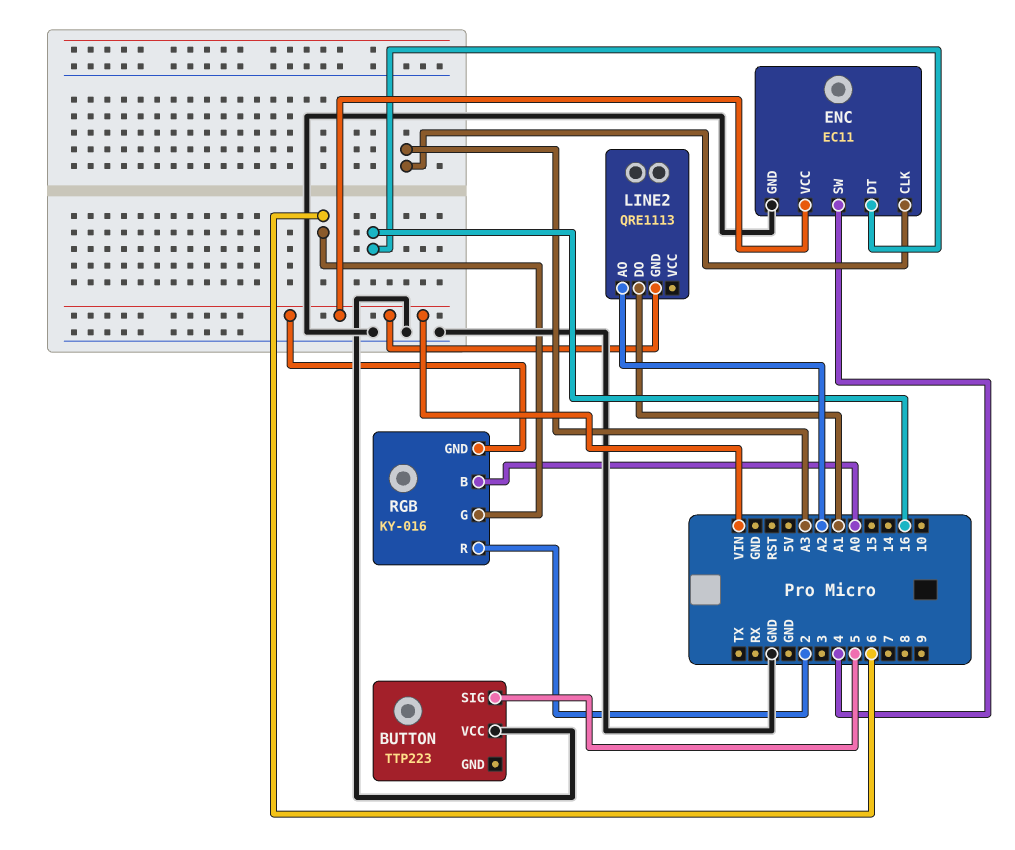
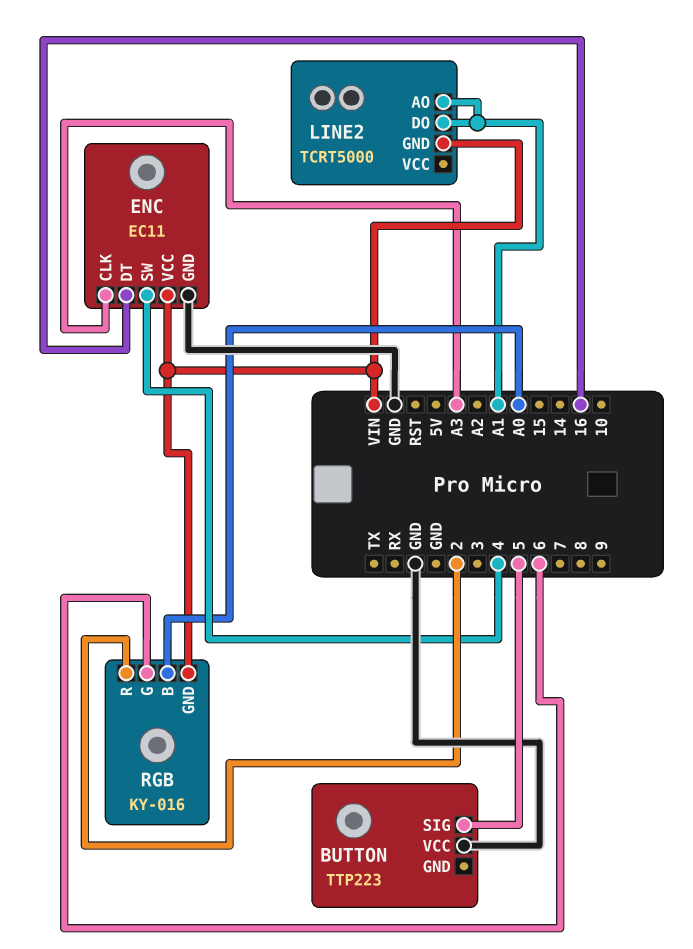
LINE2: QRE1113 -> TCRT5000
LINE2 pin AO: A2 -> A1

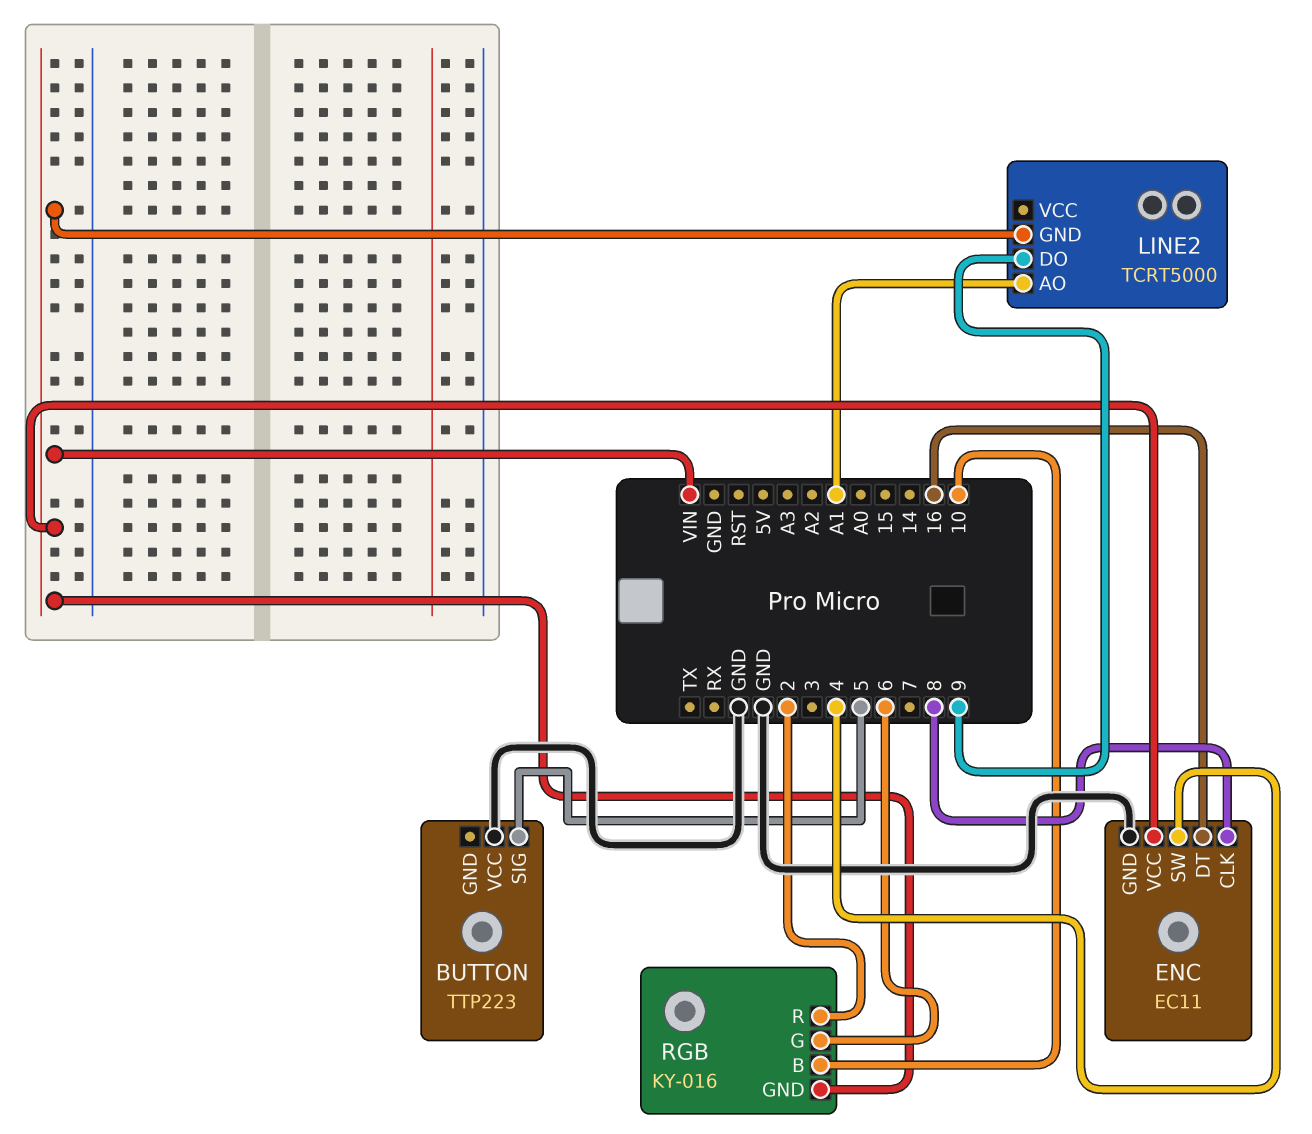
ENC pin CLK: A3 -> 8
LINE2 pin DO: A1 -> 9
RGB pin B: A0 -> 10

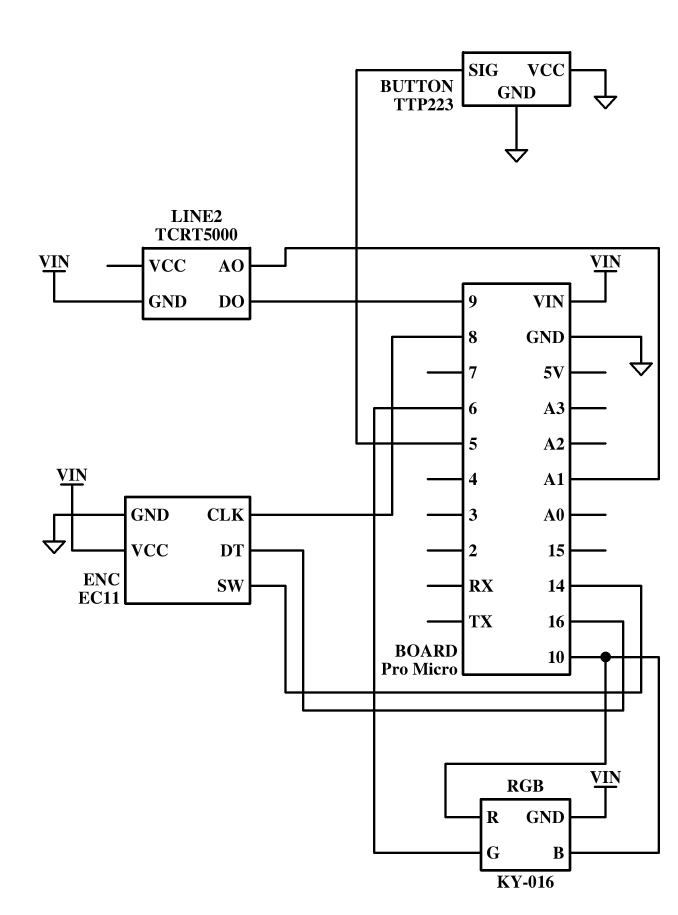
BUTTON pin GND: none -> GND
ENC pin SW: 4 -> 14
RGB pin R: 2 -> 10

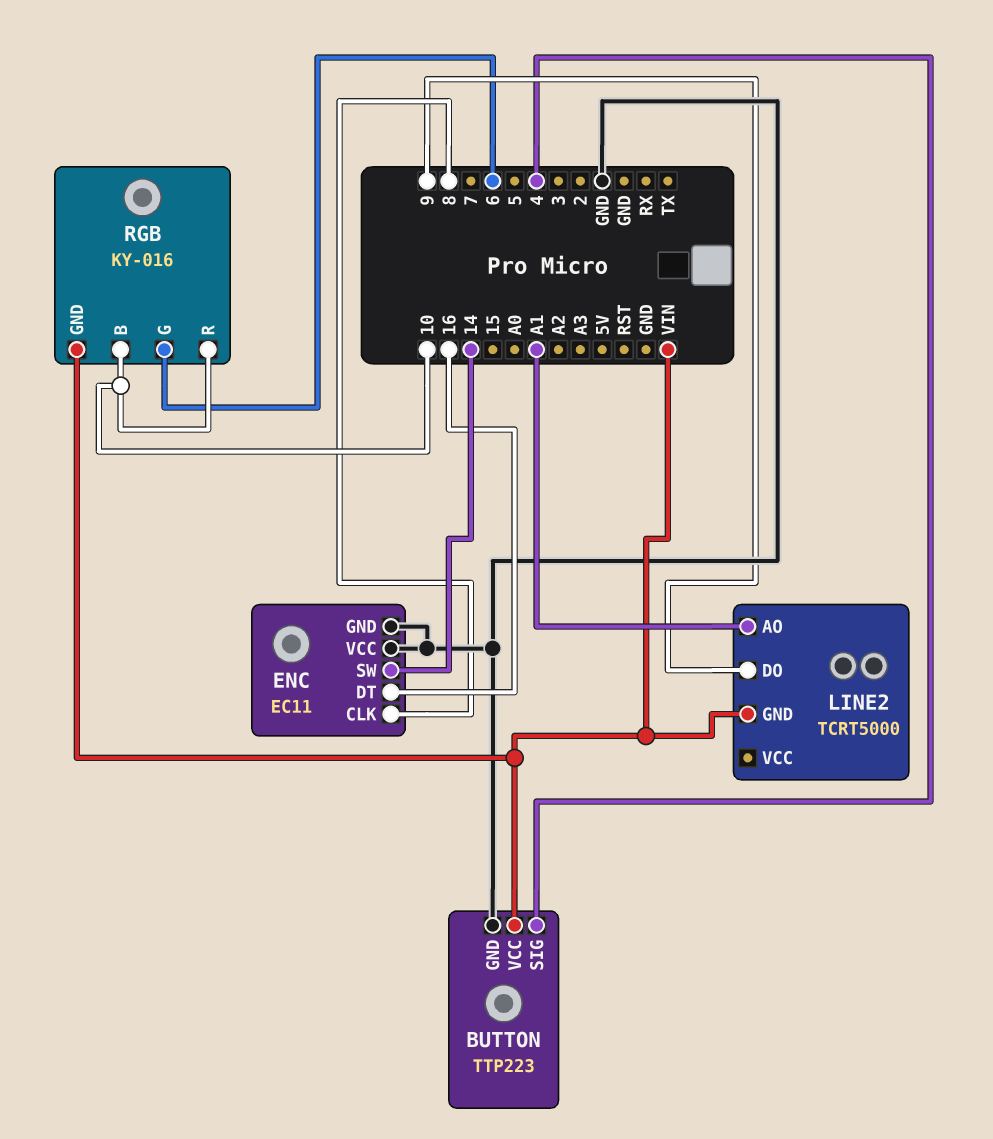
BUTTON pin SIG: 5 -> 4
BUTTON pin VCC: GND -> VIN
ENC pin VCC: VIN -> GND

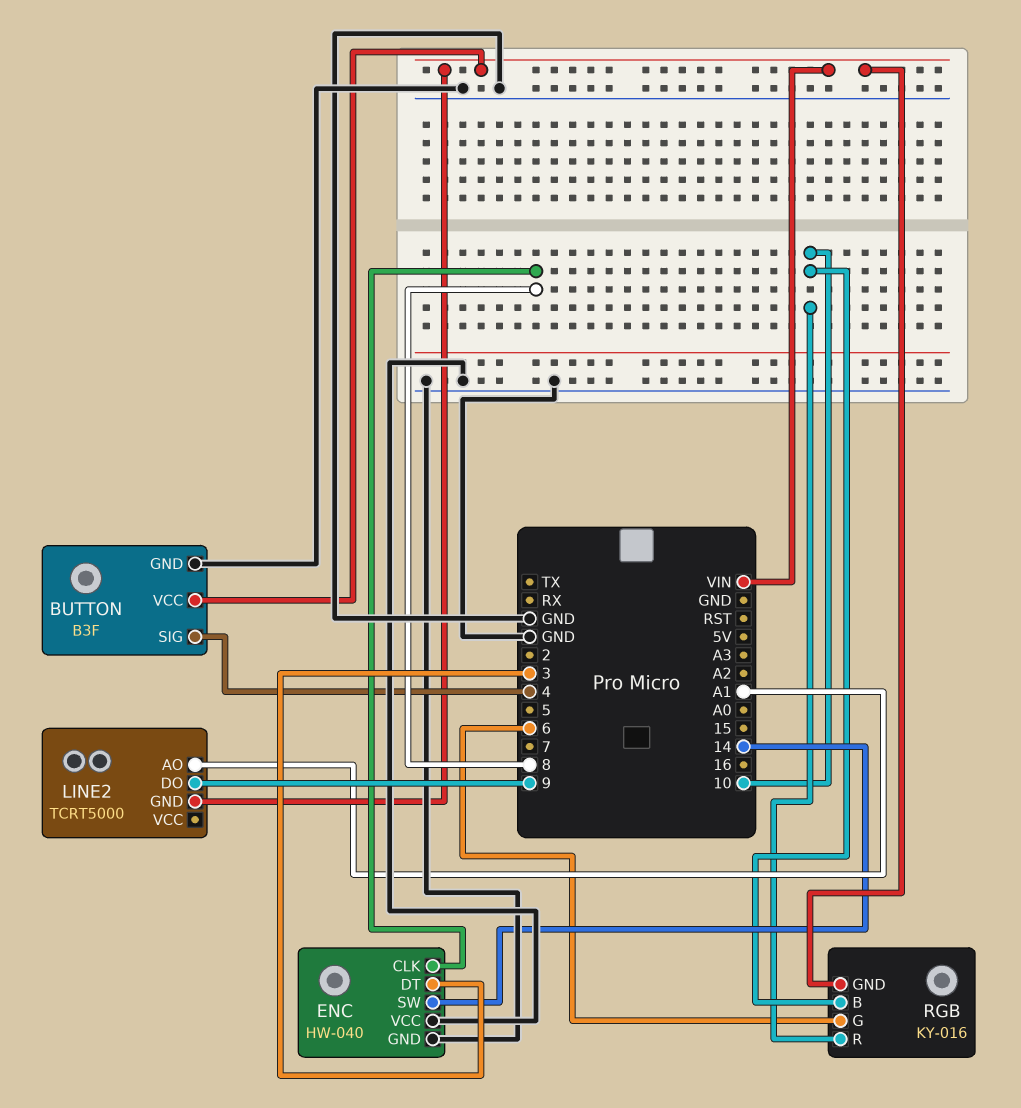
BUTTON: TTP223 -> B3F
ENC: EC11 -> HW-040
ENC pin DT: 16 -> 3

